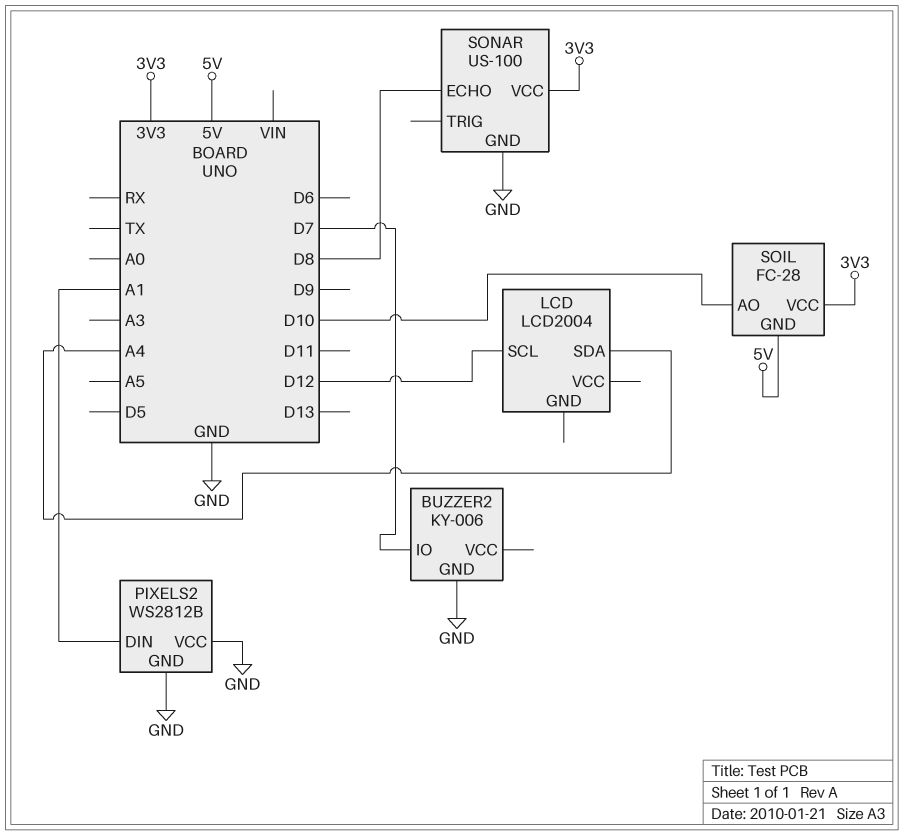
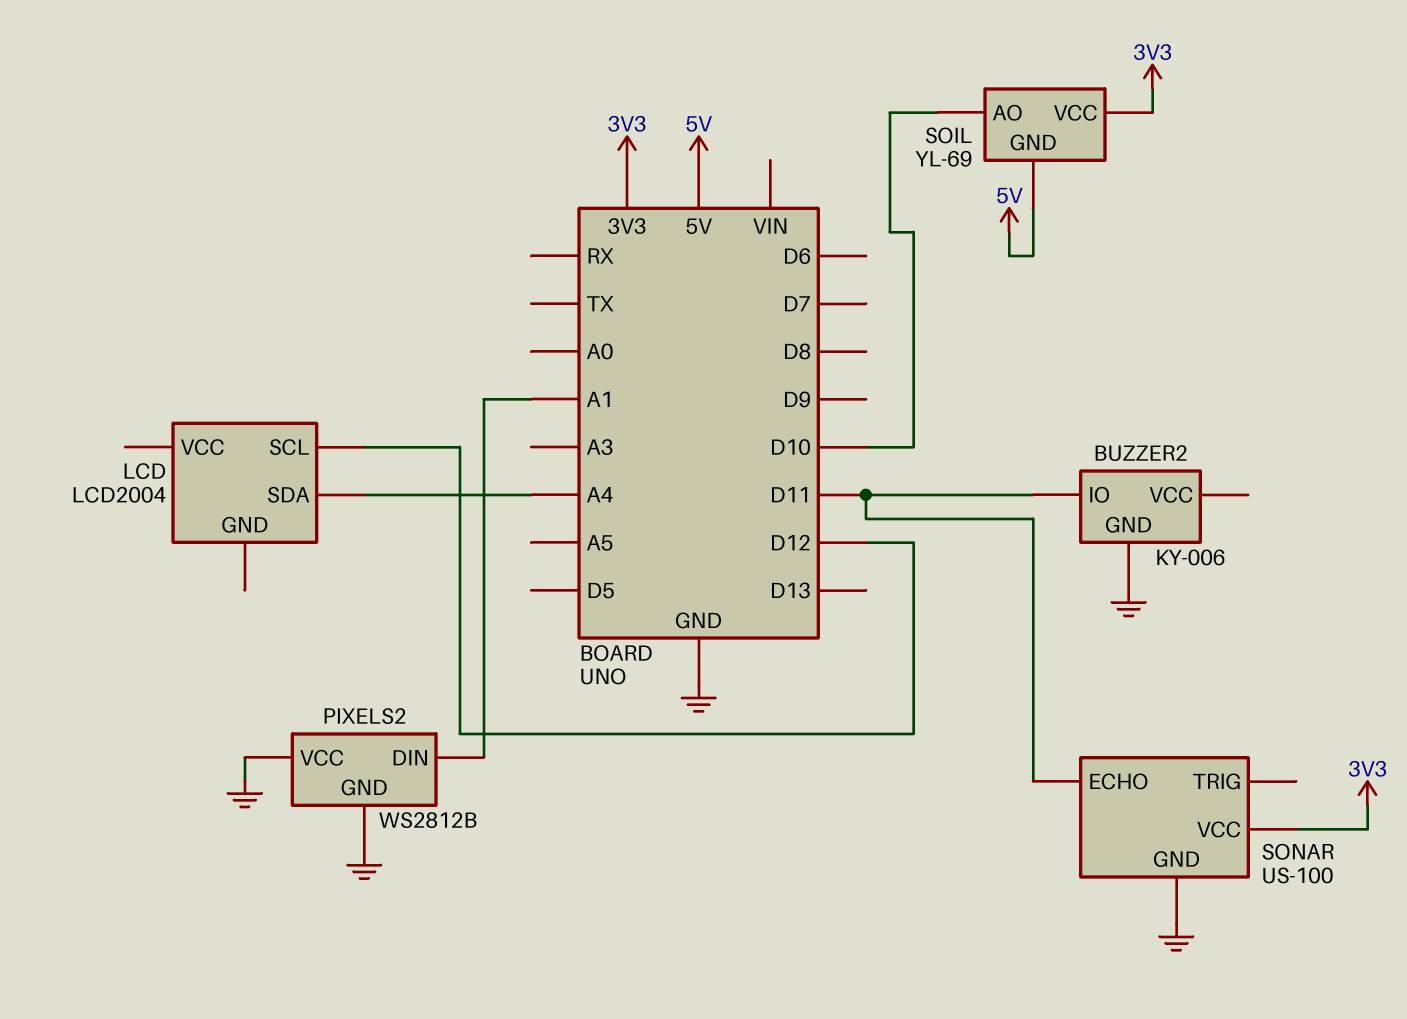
BUZZER2 pin IO: D7 -> D11
SOIL: FC-28 -> YL-69
SONAR pin ECHO: D8 -> D11

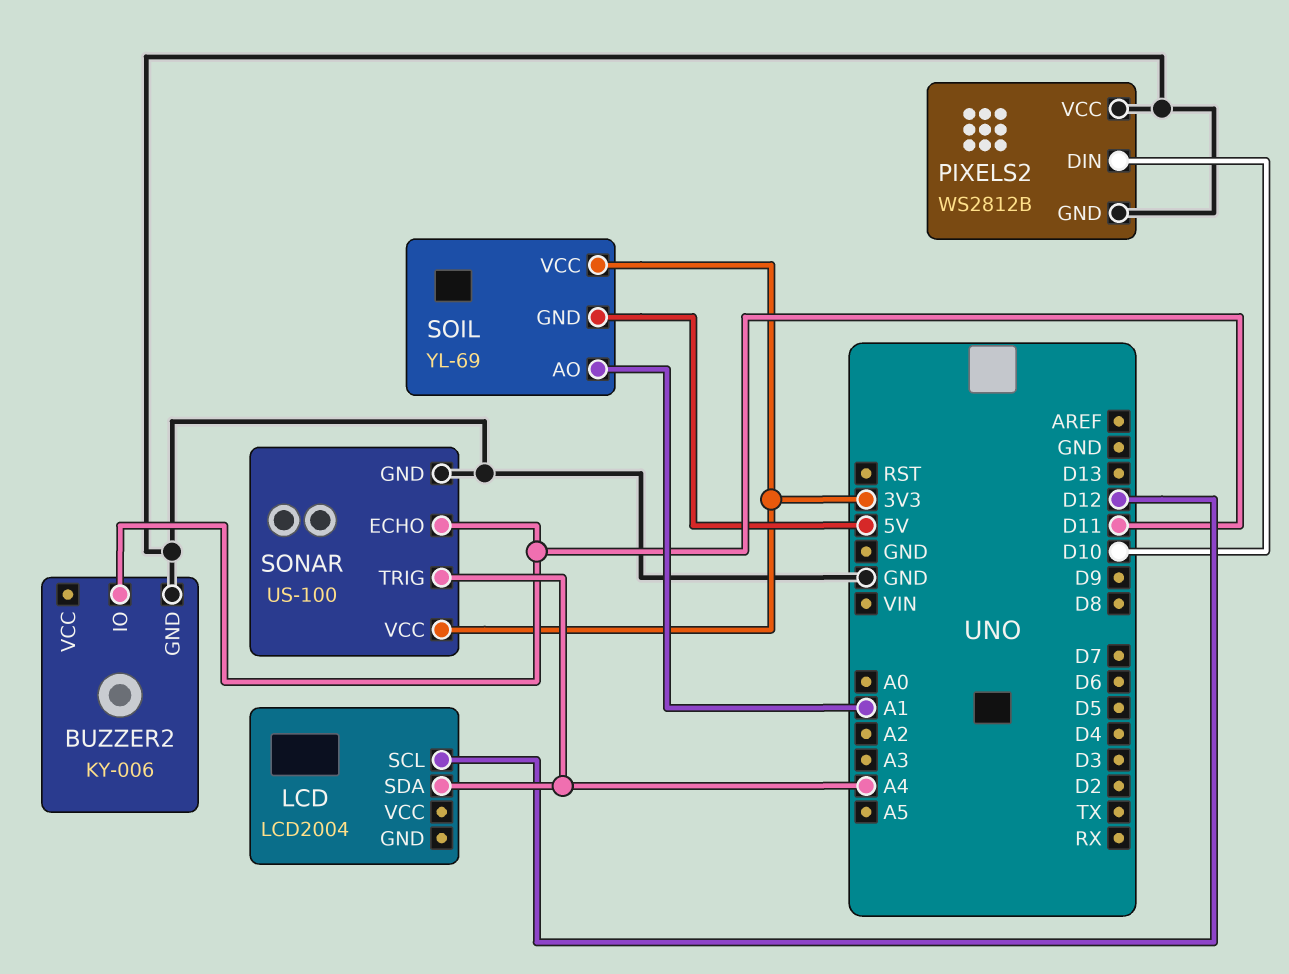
PIXELS2 pin DIN: A1 -> D10
SOIL pin AO: D10 -> A1
SONAR pin TRIG: none -> A4

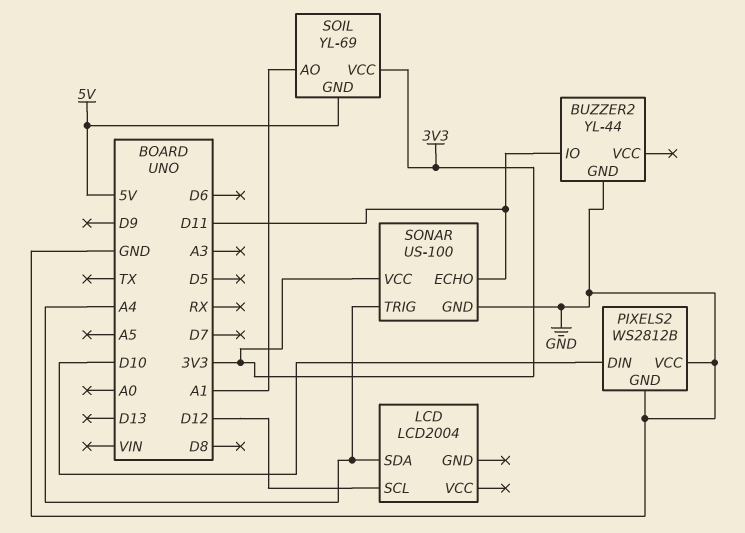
BUZZER2: KY-006 -> YL-44

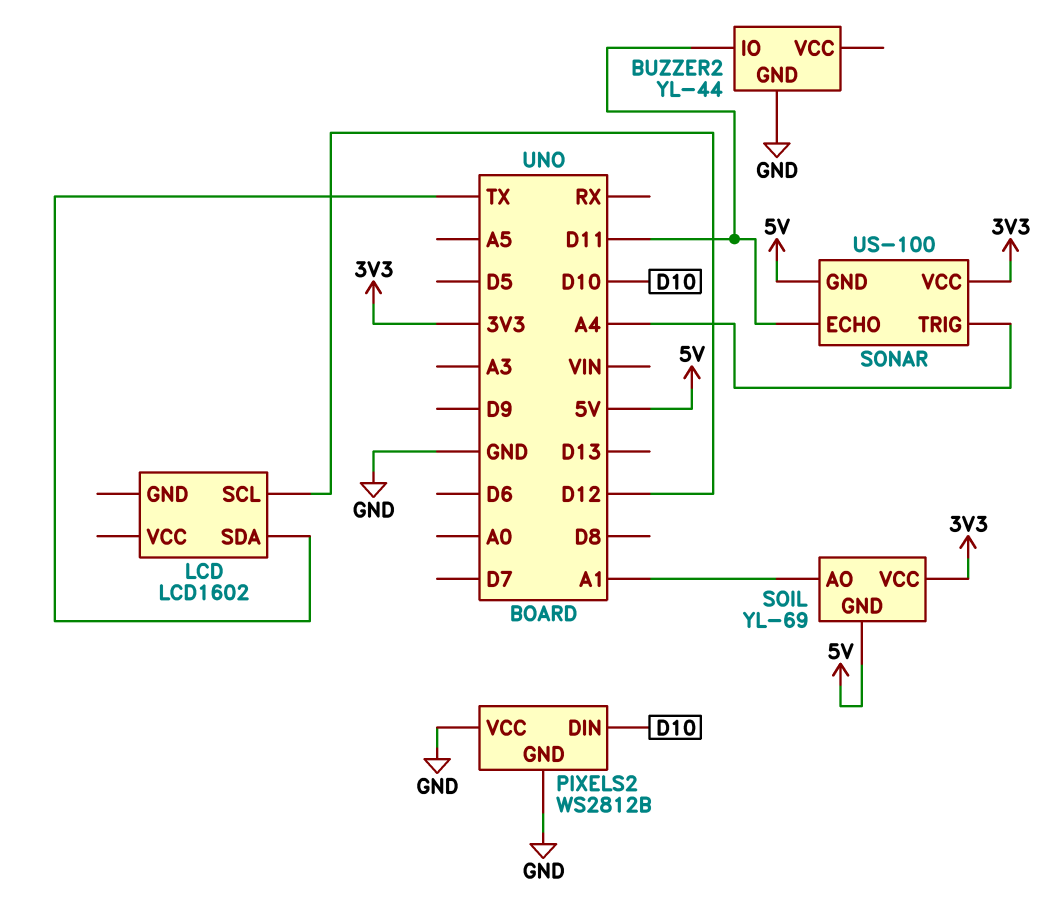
LCD: LCD2004 -> LCD1602
LCD pin SDA: A4 -> TX
SONAR pin GND: GND -> 5V

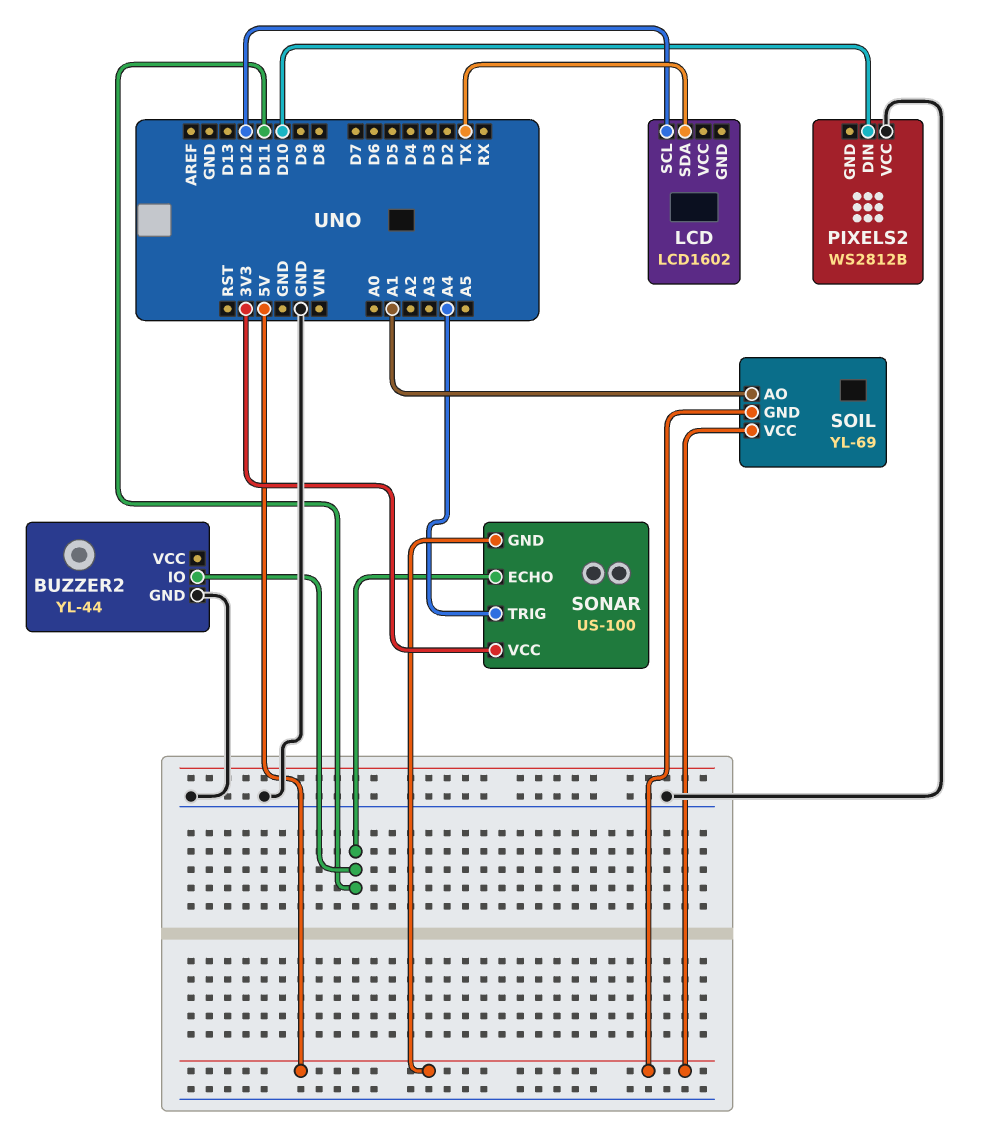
PIXELS2 pin GND: GND -> none
SOIL pin VCC: 3V3 -> 5V

